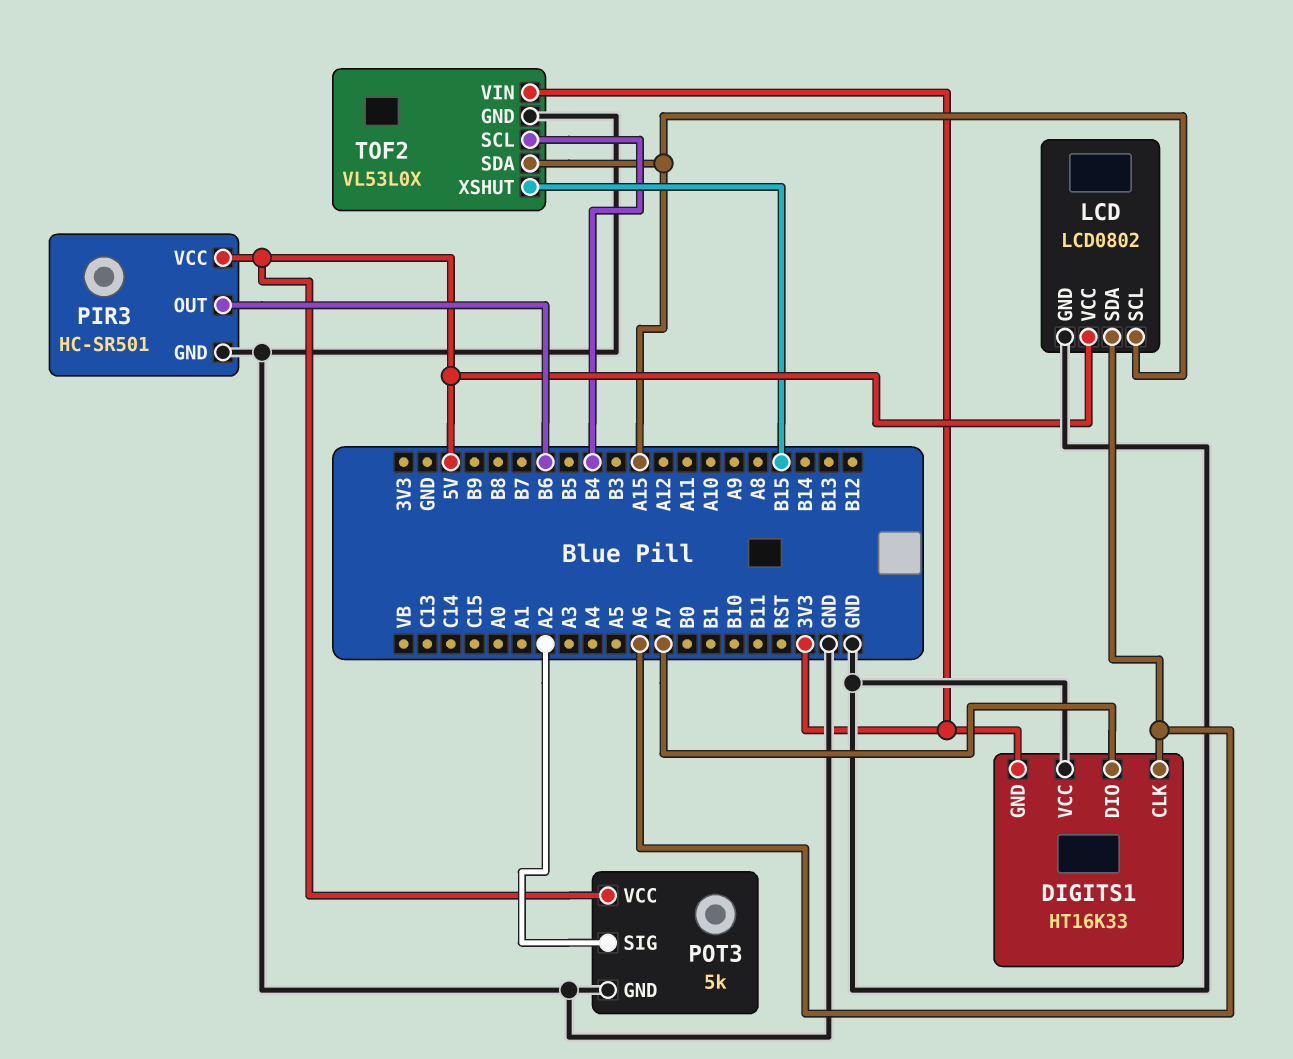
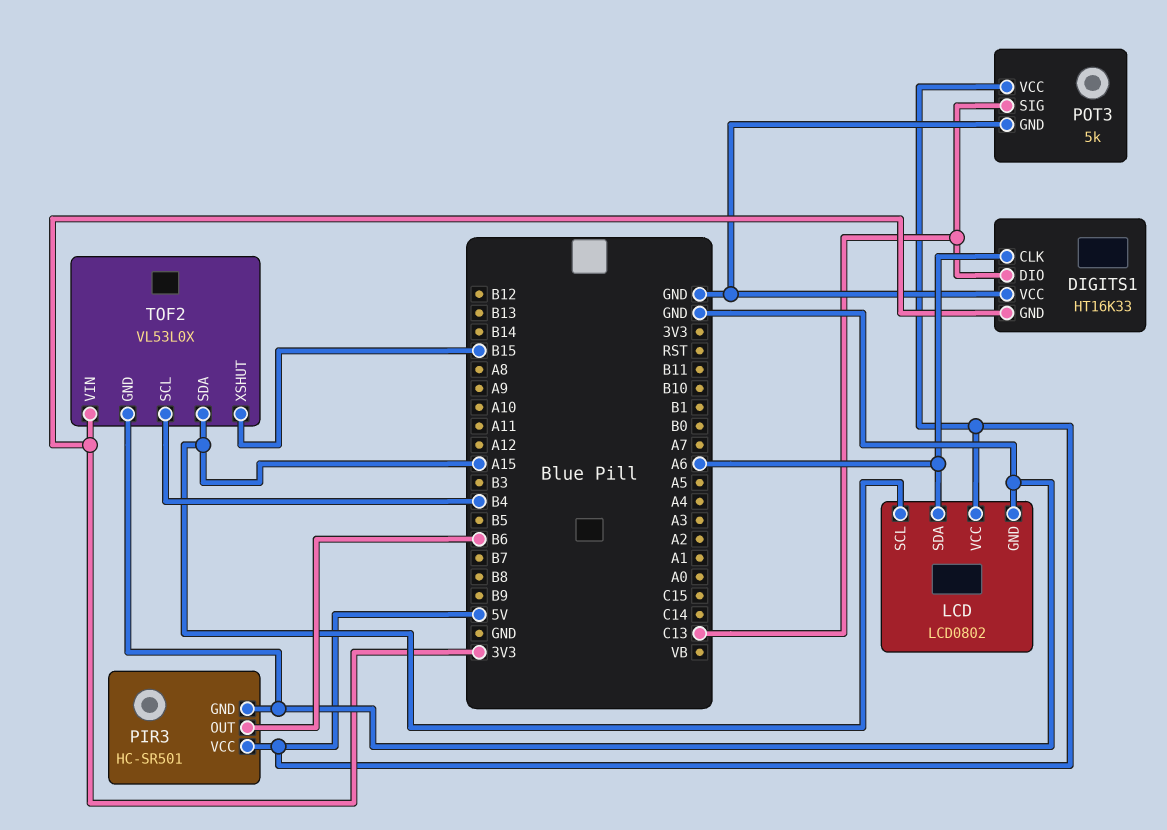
DIGITS1 pin DIO: A7 -> C13
POT3 pin SIG: A2 -> C13

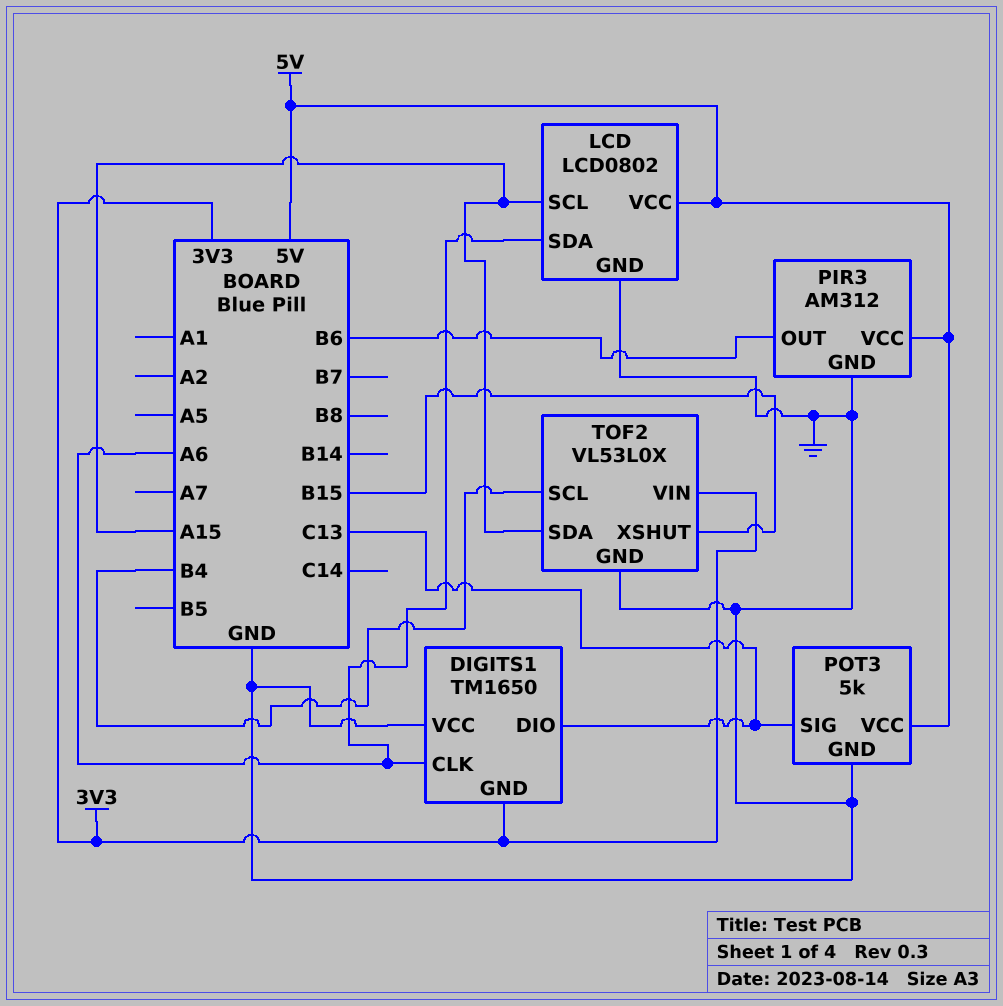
DIGITS1: HT16K33 -> TM1650
PIR3: HC-SR501 -> AM312

